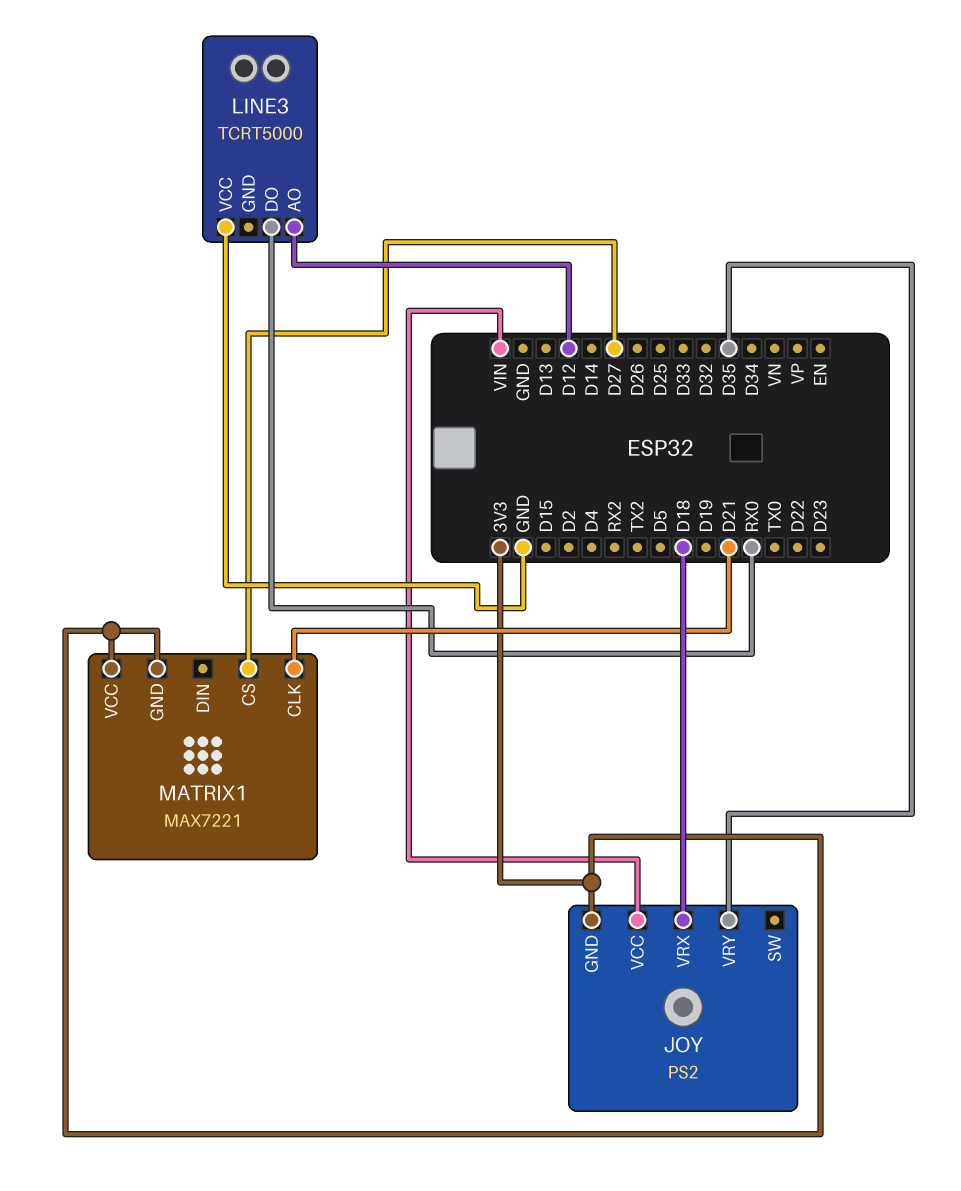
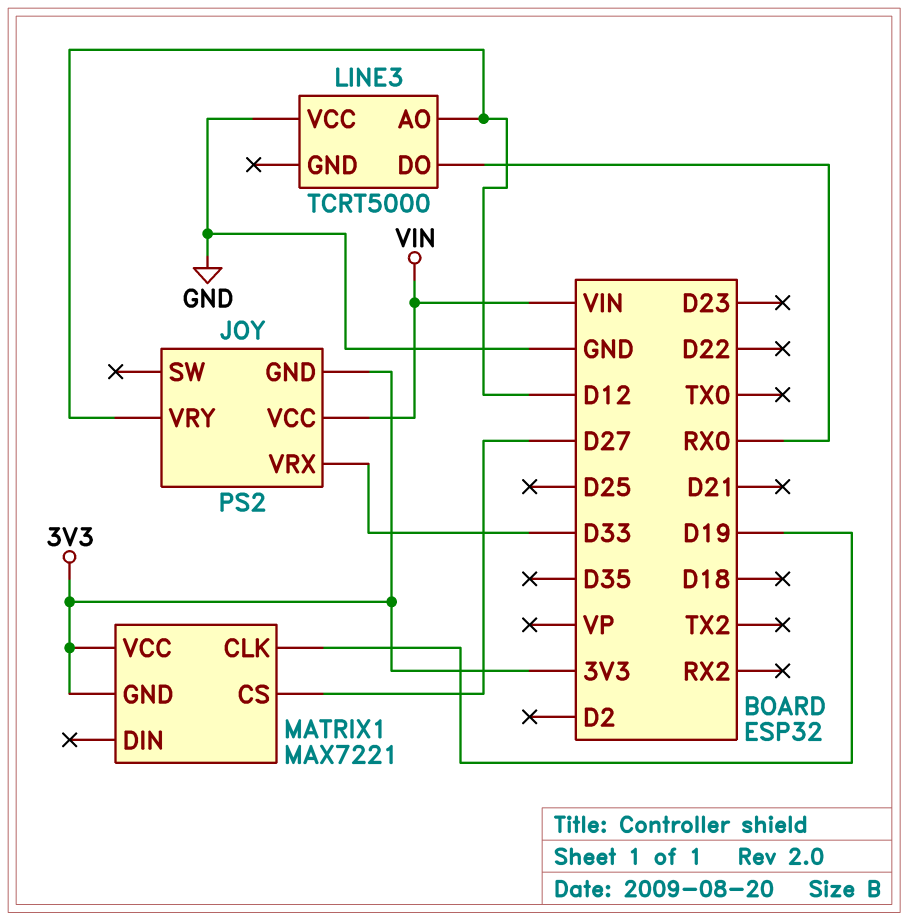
JOY pin VRX: D18 -> D33
JOY pin VRY: D35 -> D12
MATRIX1 pin CLK: D21 -> D19

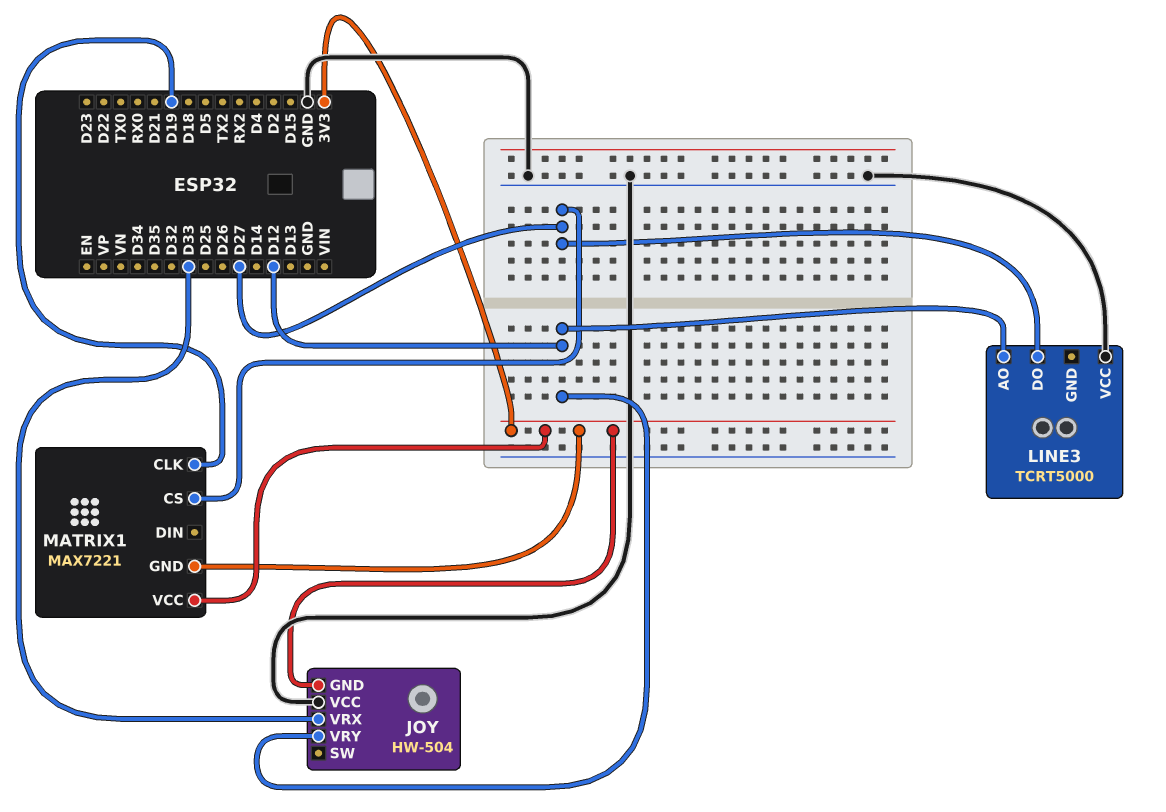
JOY: PS2 -> HW-504
JOY pin VCC: VIN -> GND
LINE3 pin DO: RX0 -> D27

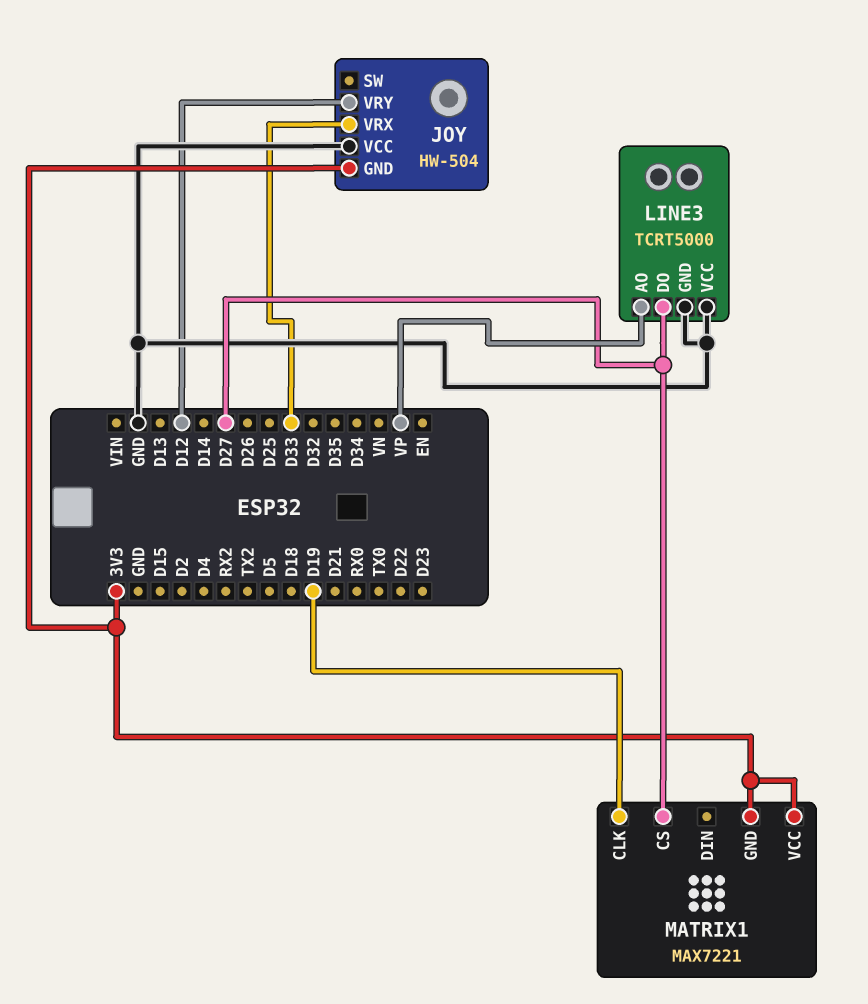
LINE3 pin AO: D12 -> VP
LINE3 pin GND: none -> GND

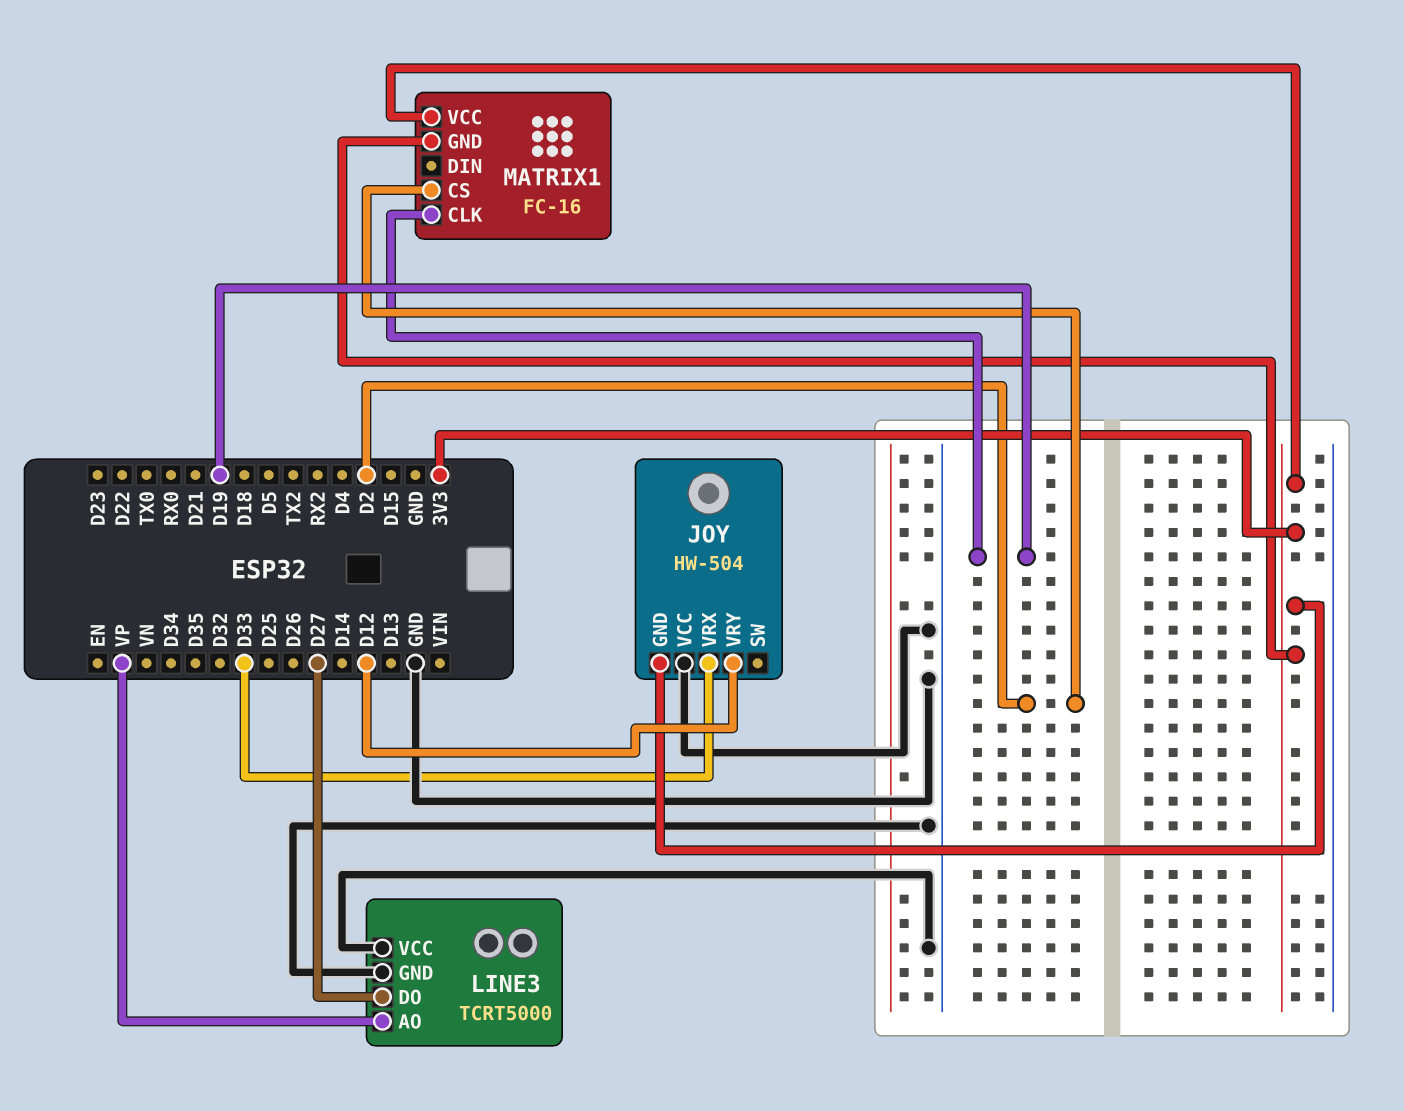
MATRIX1: MAX7221 -> FC-16
MATRIX1 pin CS: D27 -> D2

